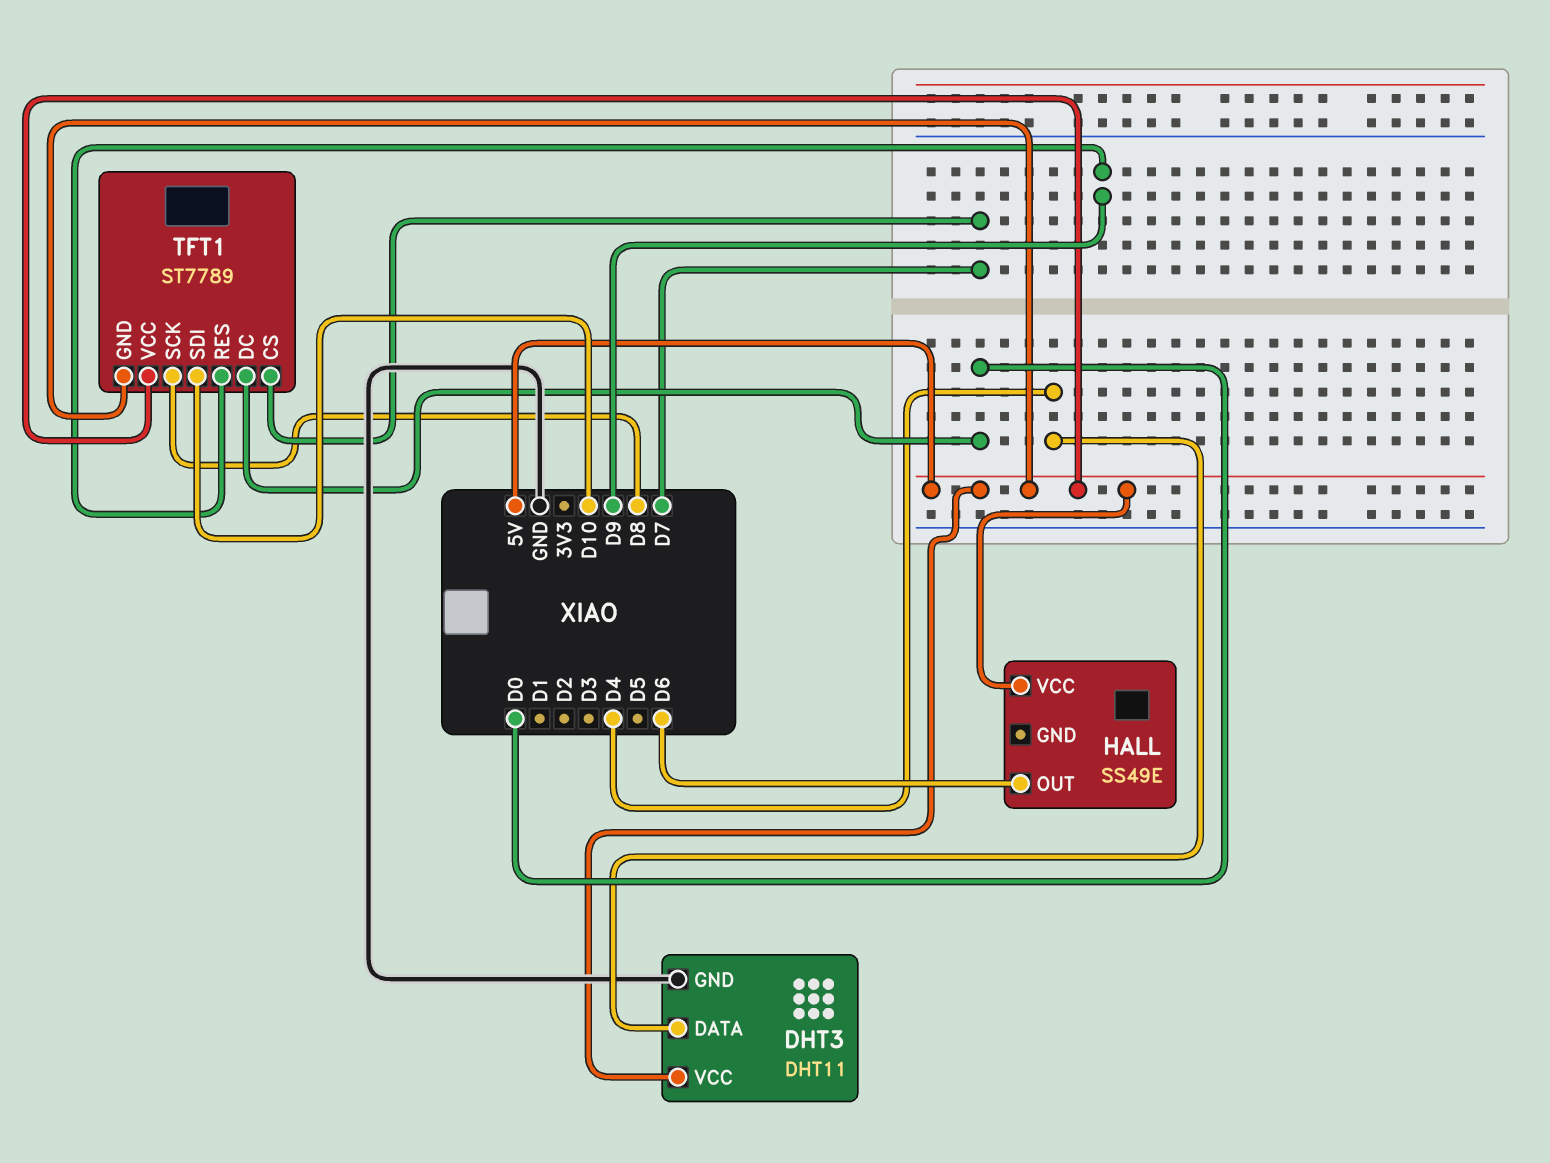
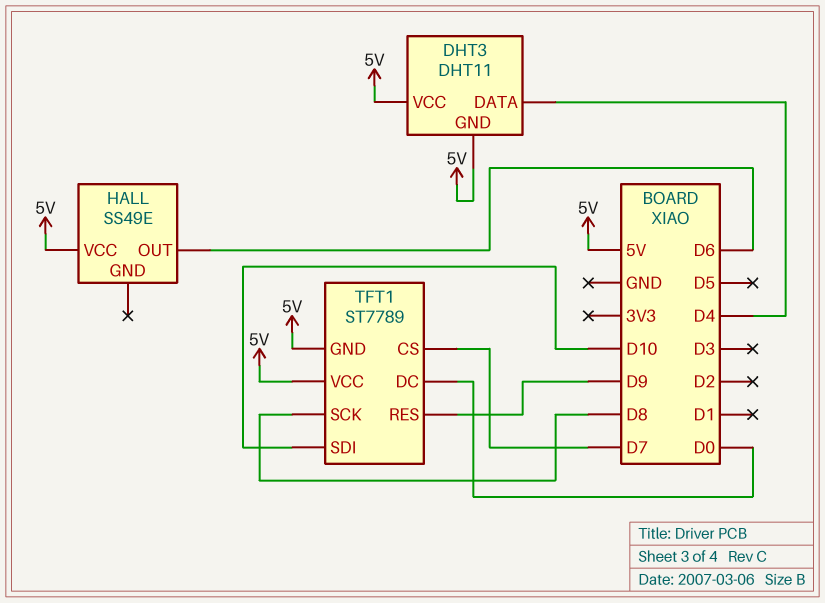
DHT3 pin GND: GND -> 5V

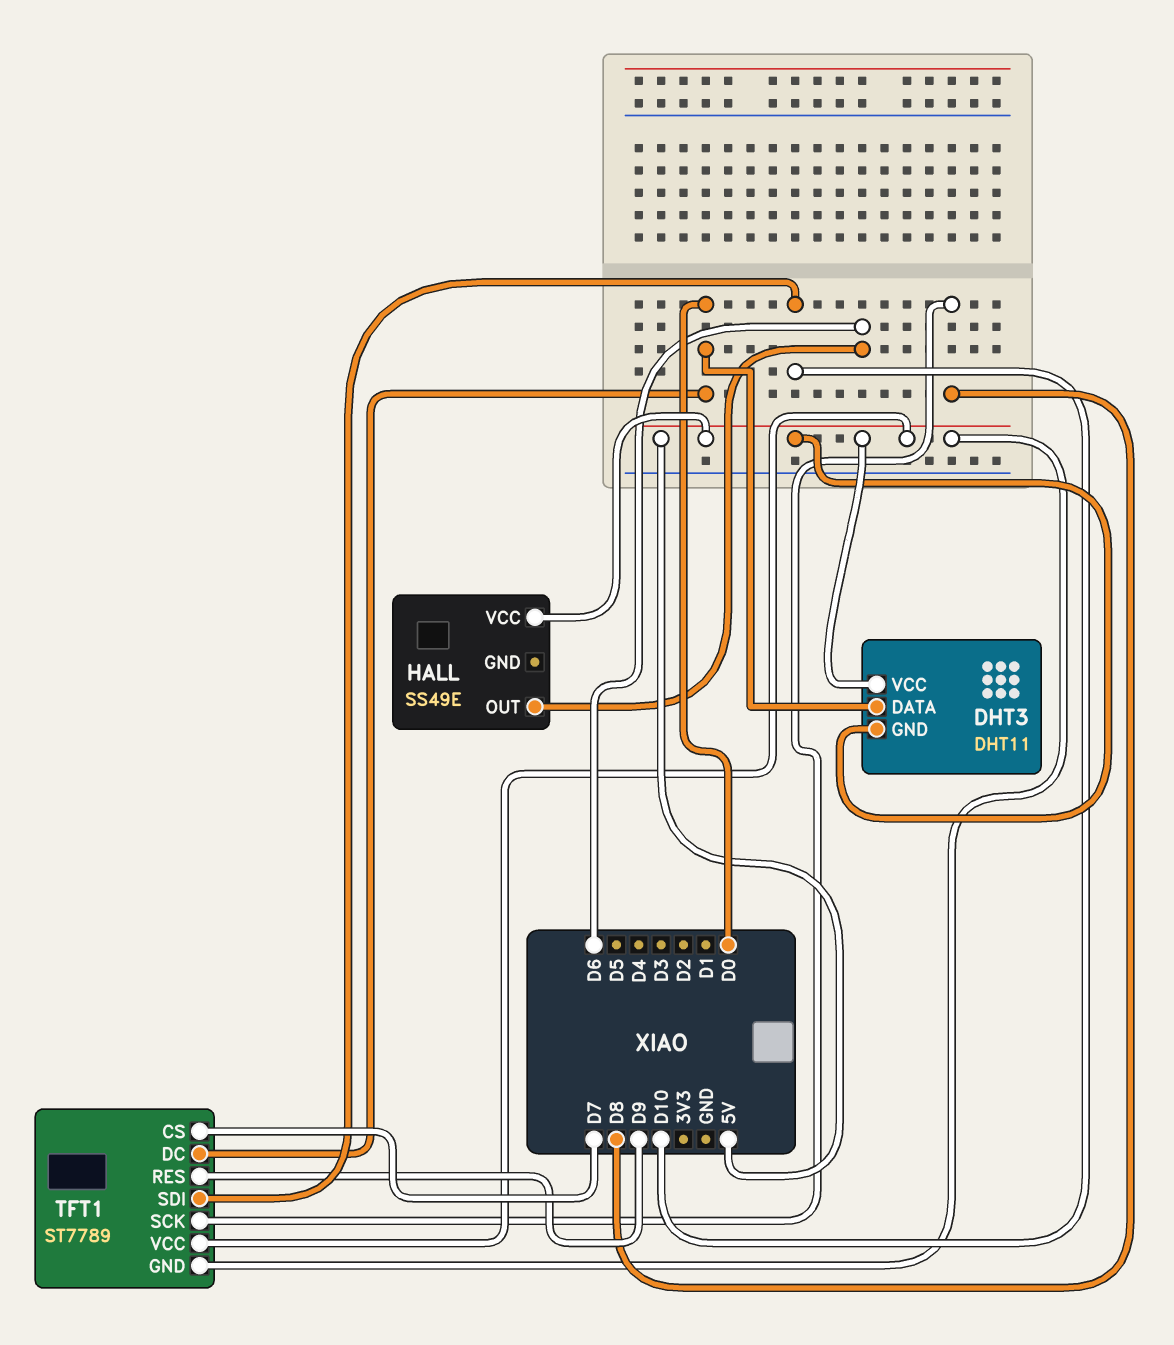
DHT3 pin DATA: D4 -> D0

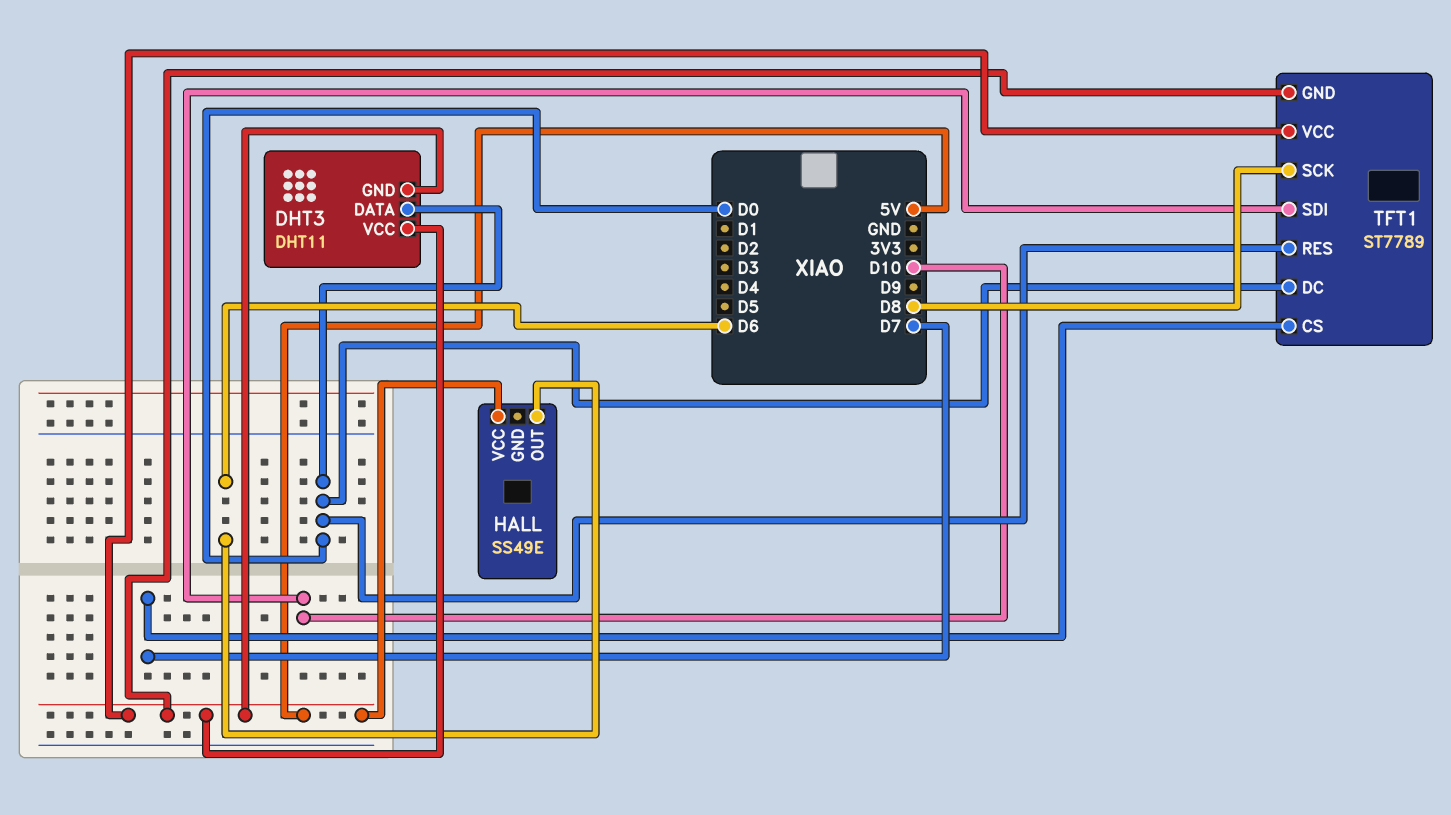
TFT1 pin RES: D9 -> D0

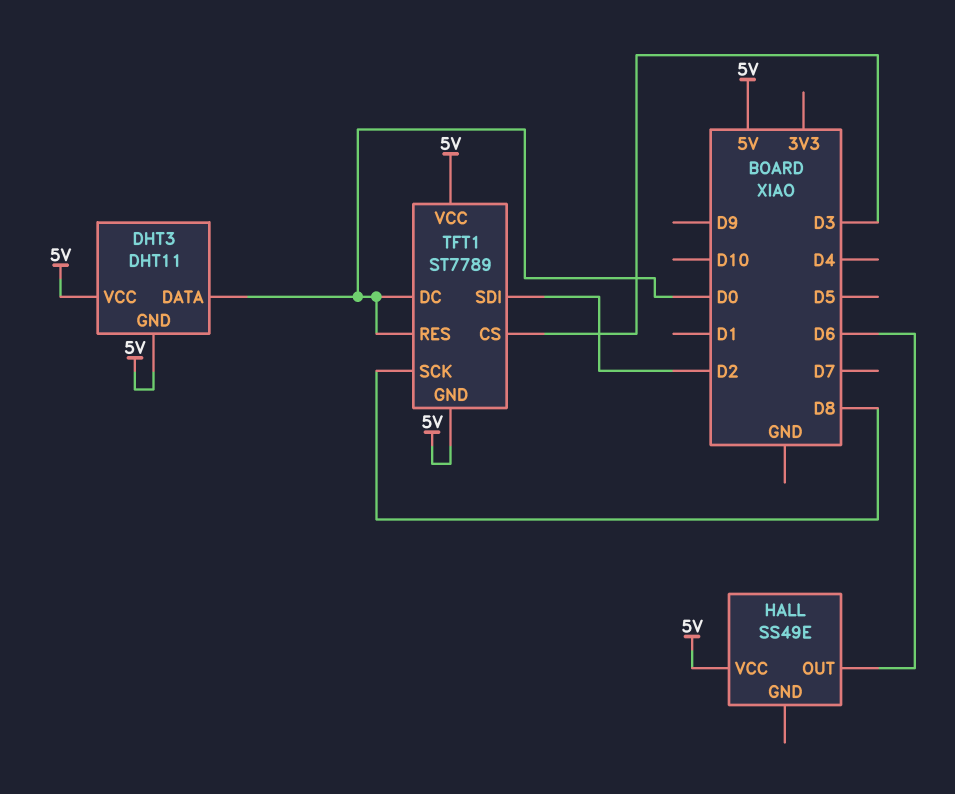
TFT1 pin CS: D7 -> D3
TFT1 pin SDI: D10 -> D2

